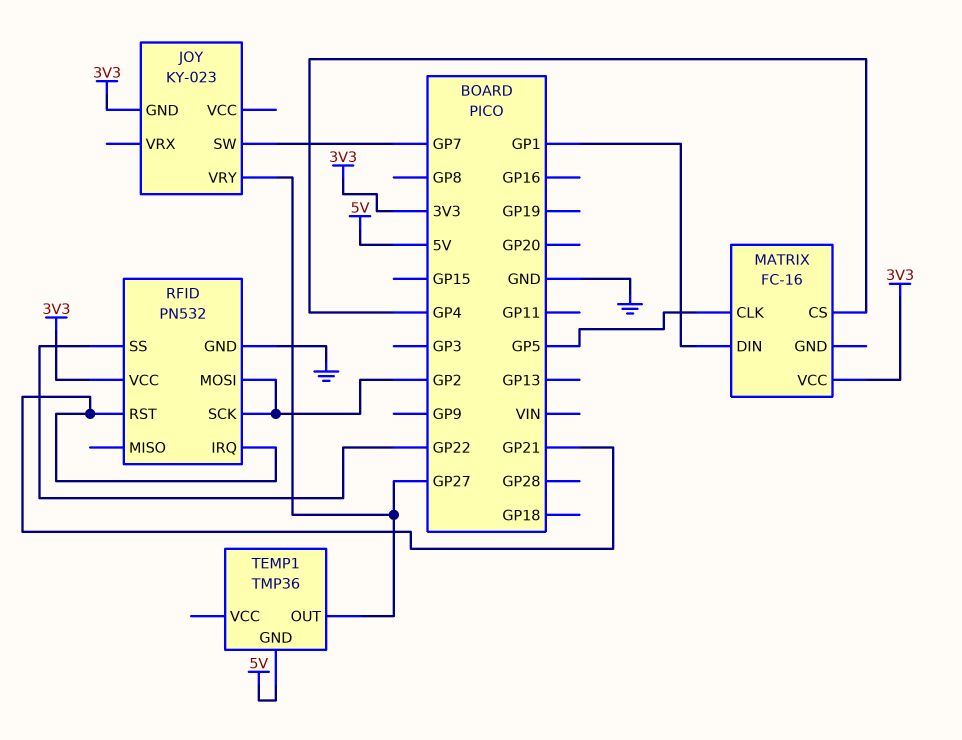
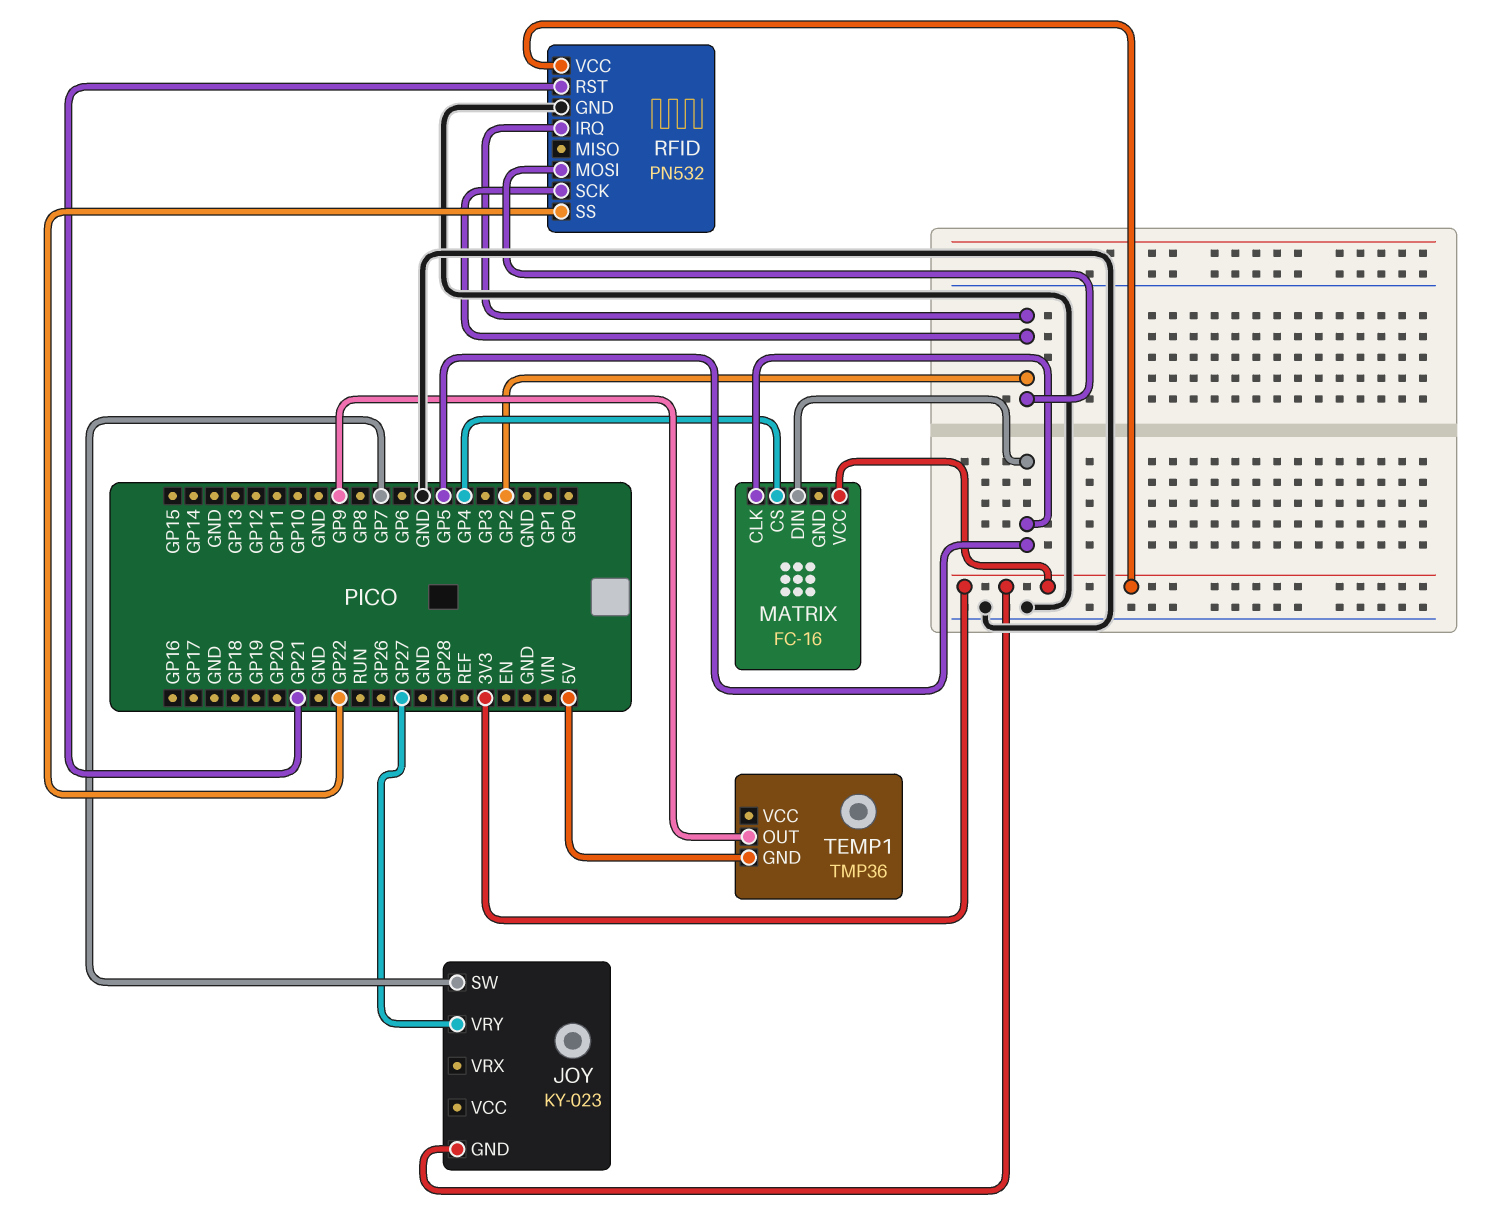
MATRIX pin DIN: GP1 -> GP5
RFID pin IRQ: GP21 -> GP2
TEMP1 pin OUT: GP27 -> GP9

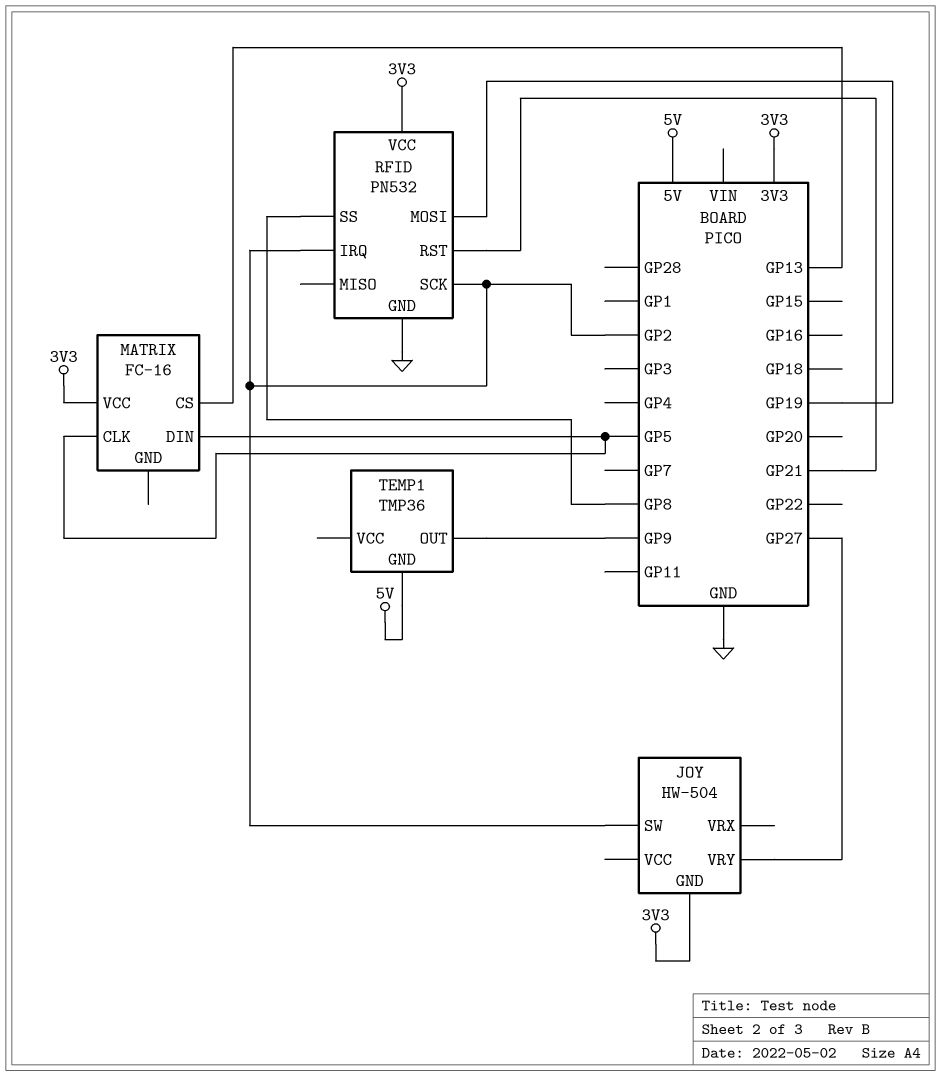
JOY: KY-023 -> HW-504
JOY pin SW: GP7 -> GP2
MATRIX pin CS: GP4 -> GP13
RFID pin MOSI: GP2 -> GP19
RFID pin SS: GP22 -> GP8

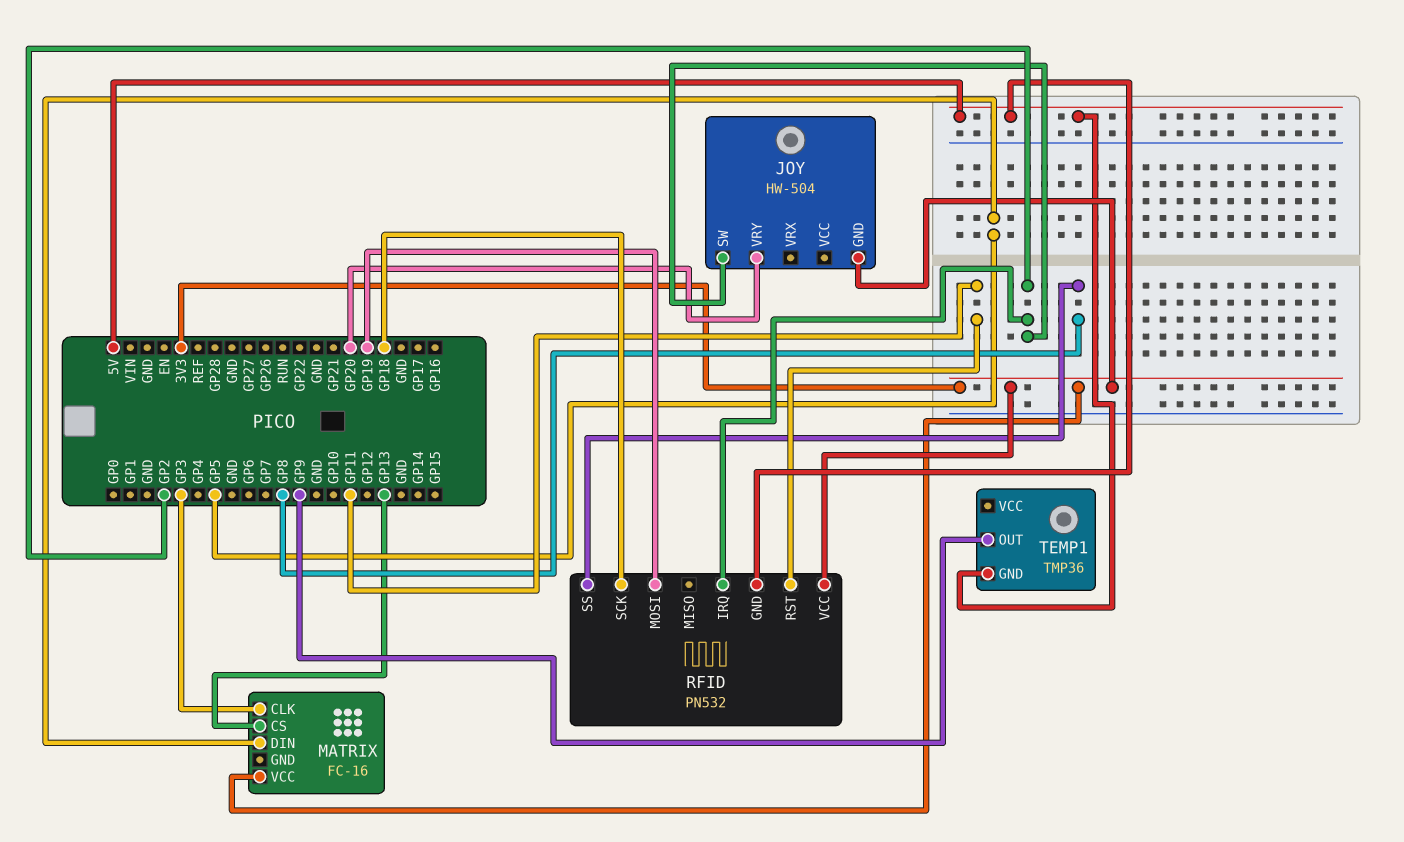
JOY pin VRY: GP27 -> GP20
MATRIX pin CLK: GP5 -> GP3
RFID pin GND: GND -> 5V
RFID pin RST: GP21 -> GP11
RFID pin SCK: GP2 -> GP18

